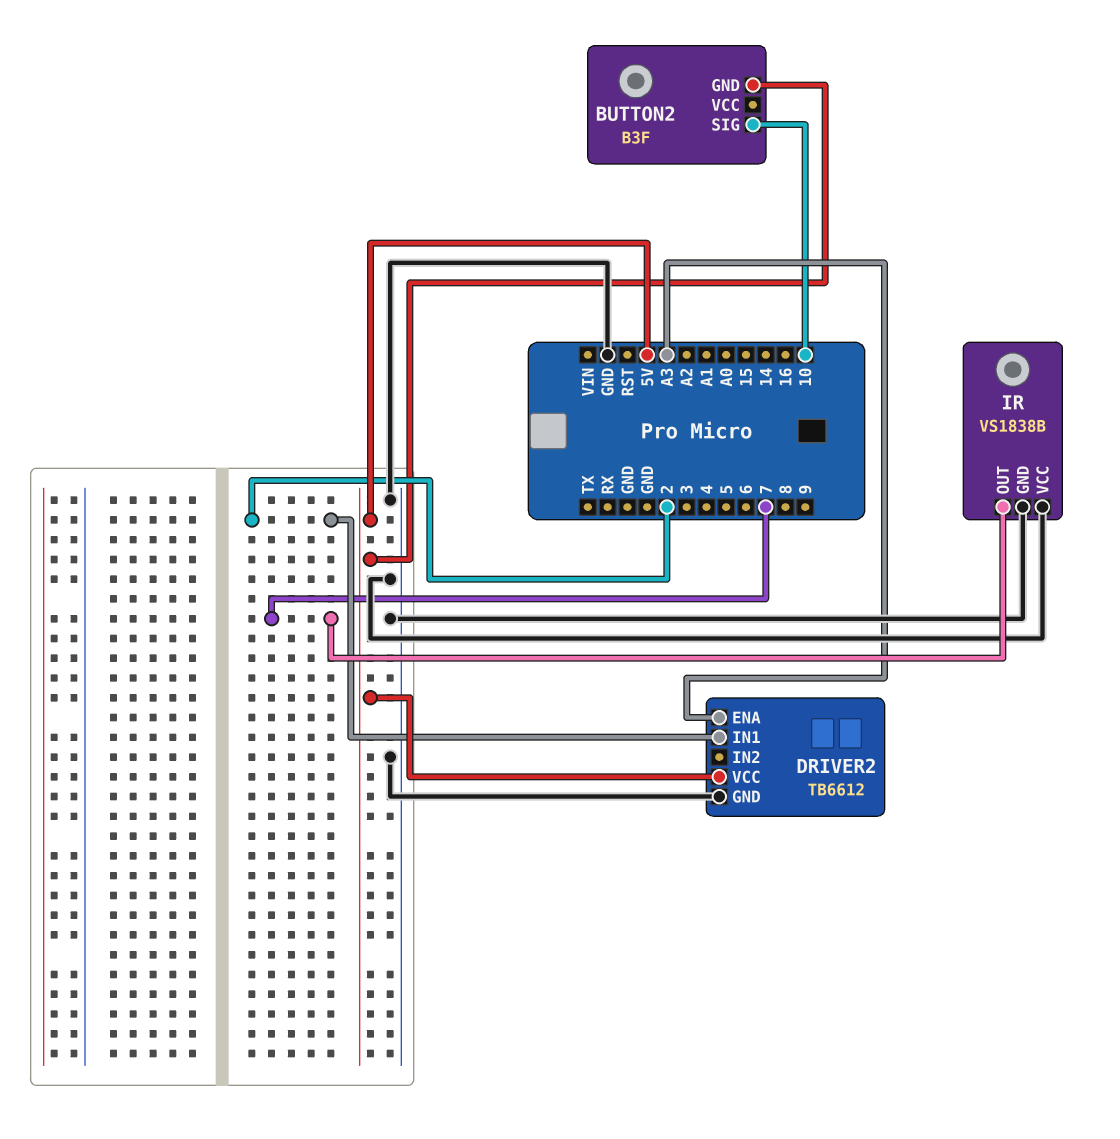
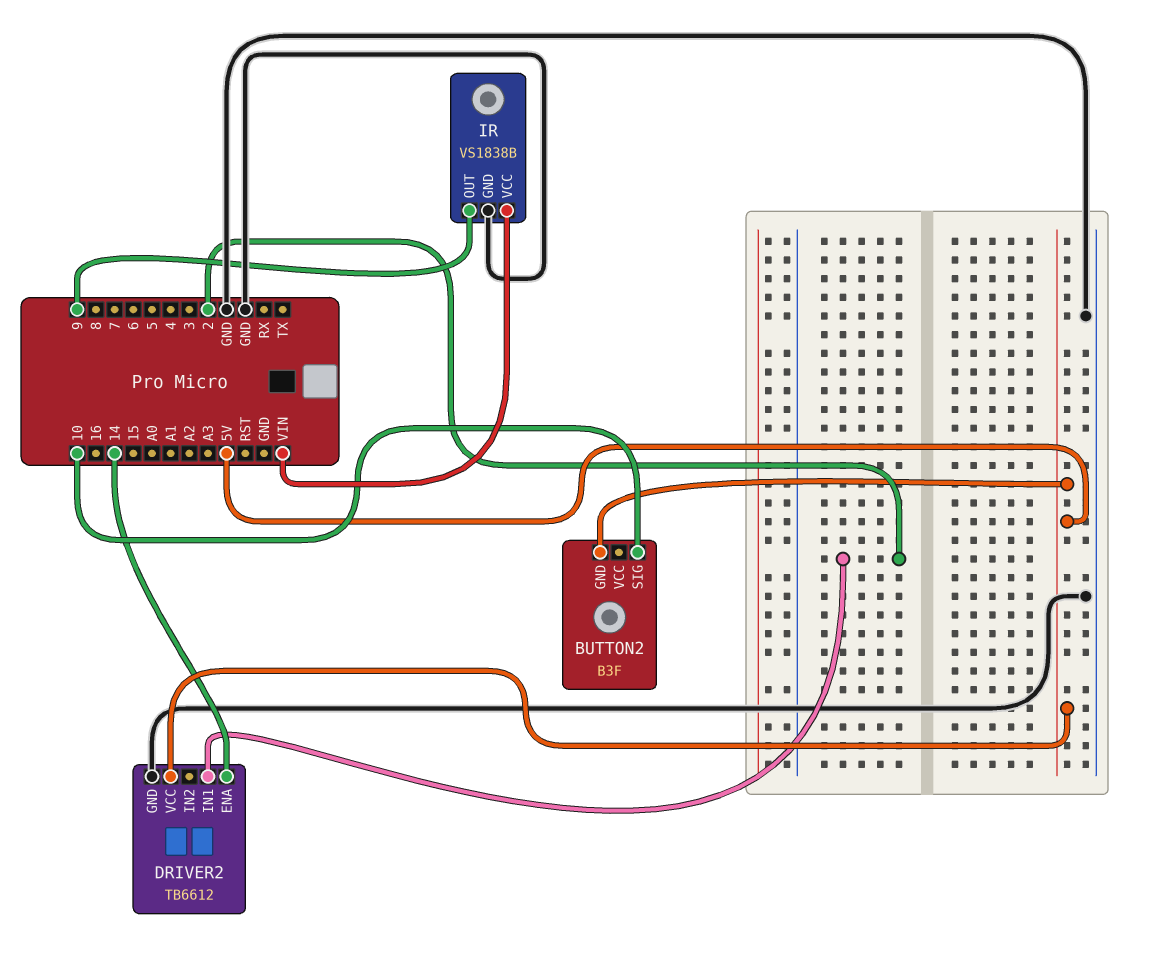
DRIVER2 pin ENA: A3 -> 14
IR pin OUT: 7 -> 9
IR pin VCC: GND -> VIN

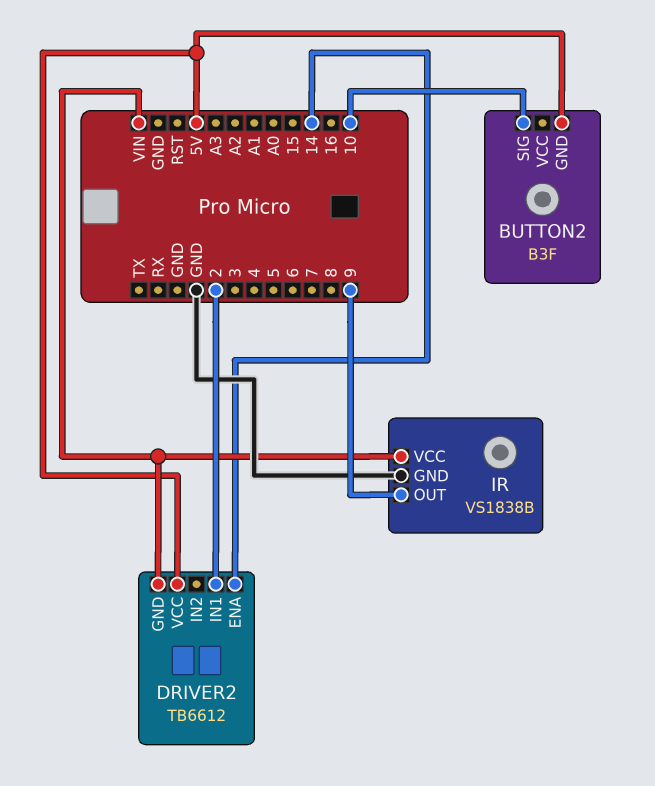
DRIVER2 pin GND: GND -> VIN

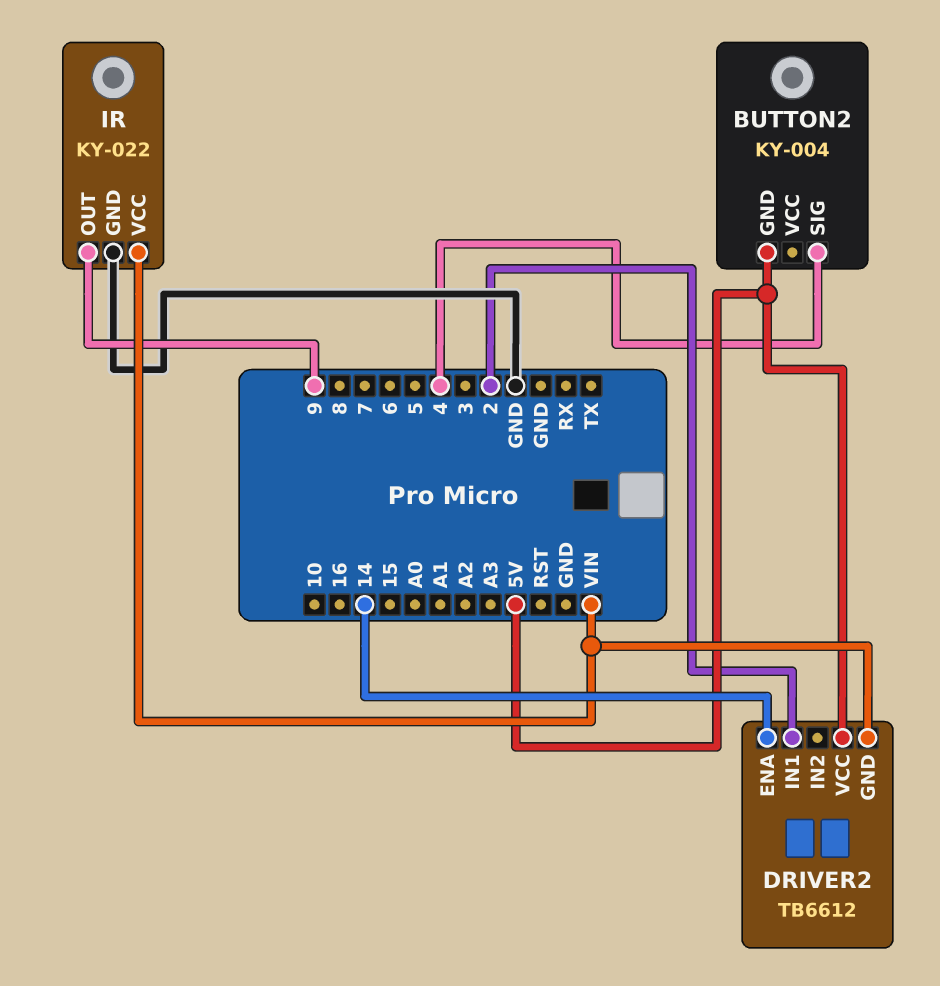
BUTTON2: B3F -> KY-004
BUTTON2 pin SIG: 10 -> 4
IR: VS1838B -> KY-022

